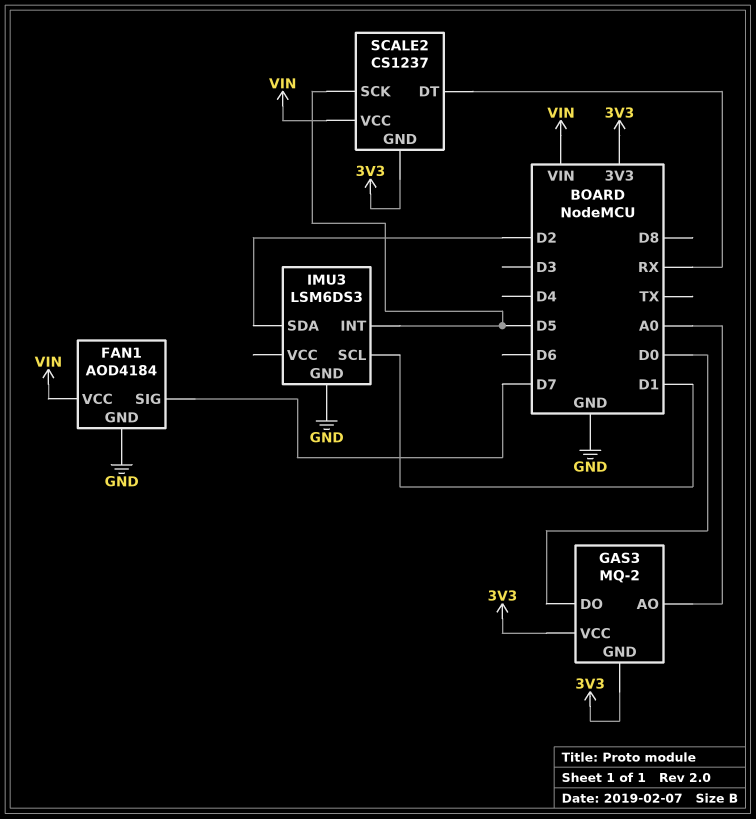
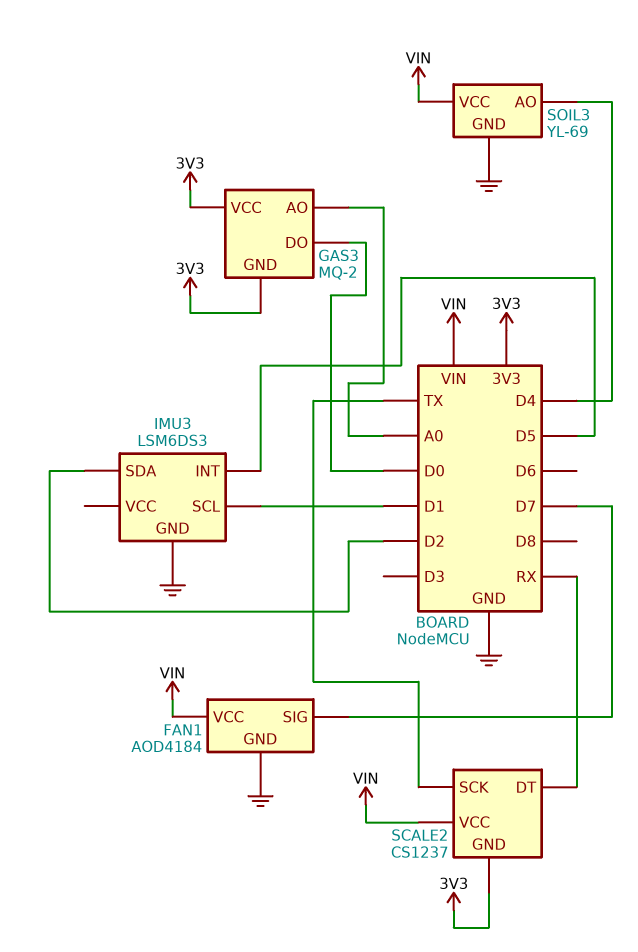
SCALE2 pin SCK: D5 -> TX
SOIL3: none -> YL-69
SOIL3 pin AO: none -> D4
SOIL3 pin GND: none -> GND
SOIL3 pin VCC: none -> VIN

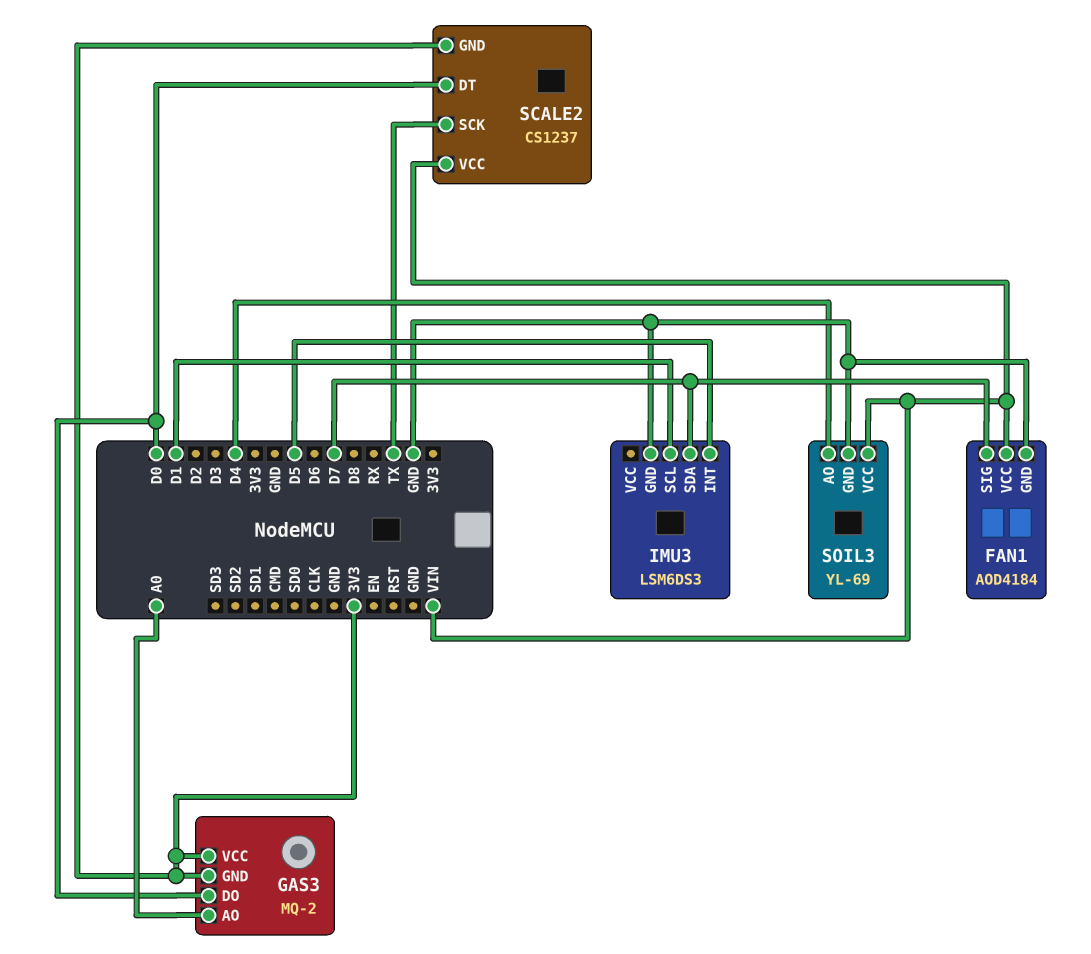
IMU3 pin SDA: D2 -> D7
SCALE2 pin DT: RX -> D0

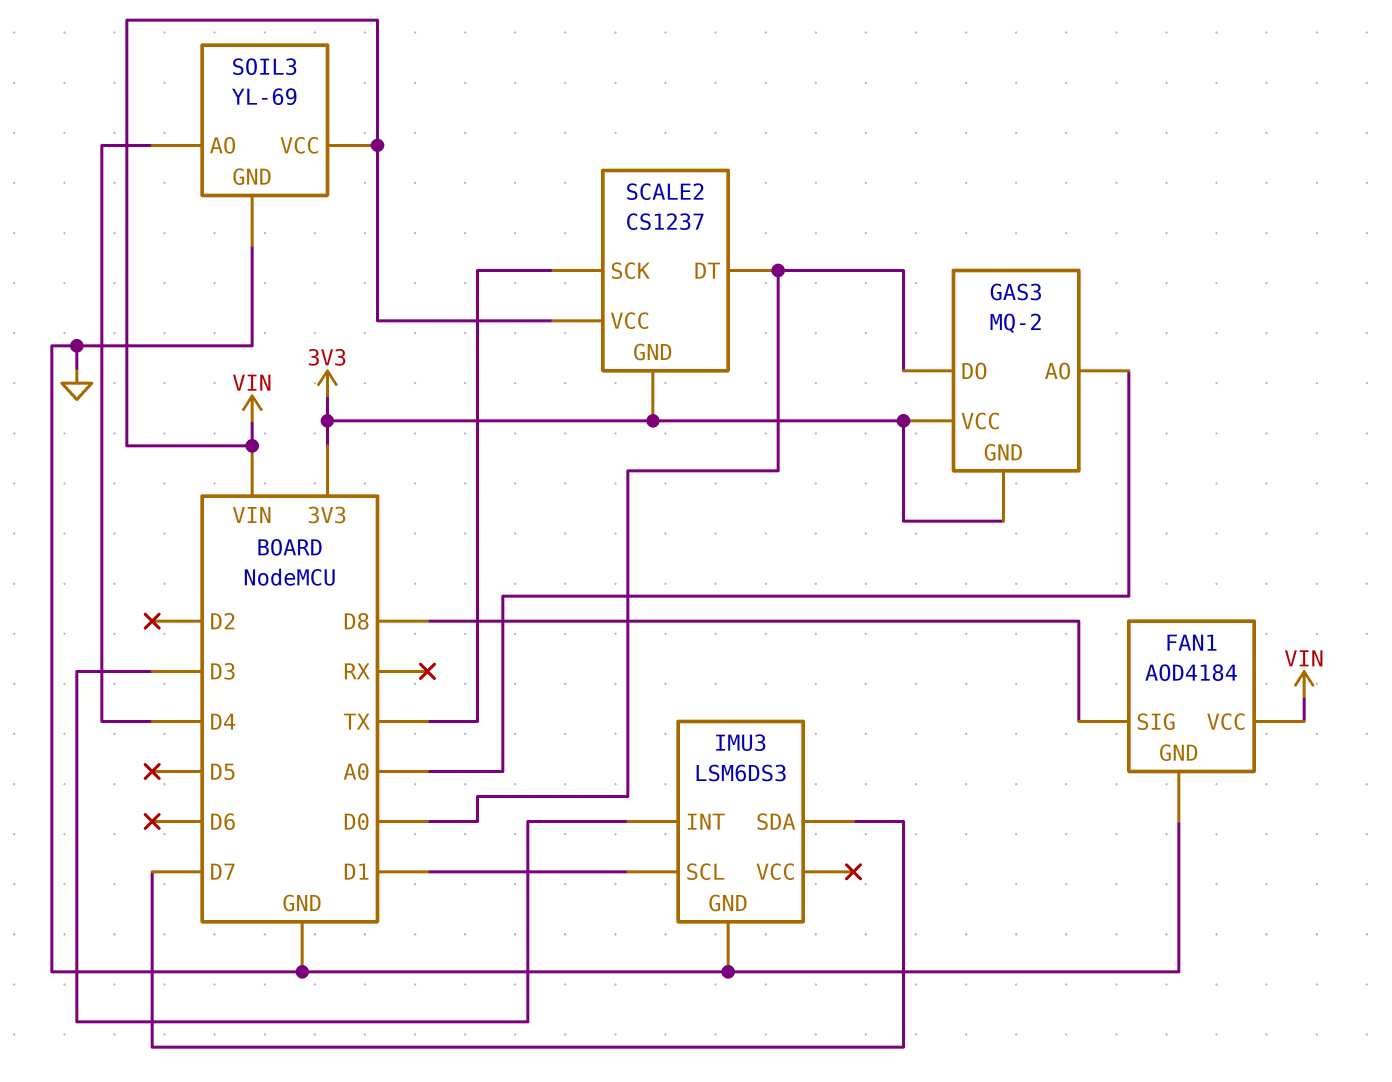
FAN1 pin SIG: D7 -> D8
IMU3 pin INT: D5 -> D3

